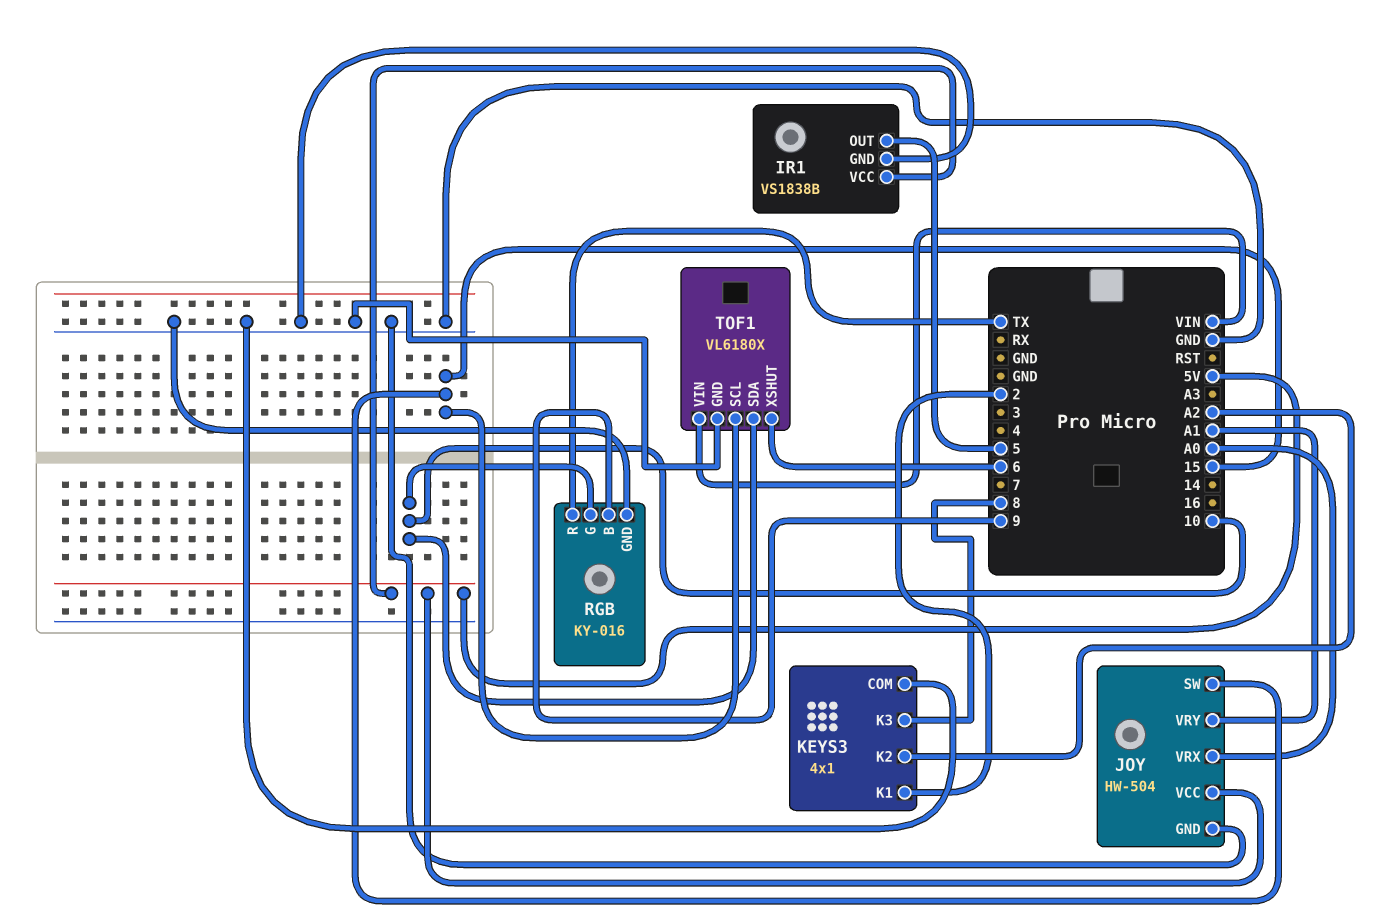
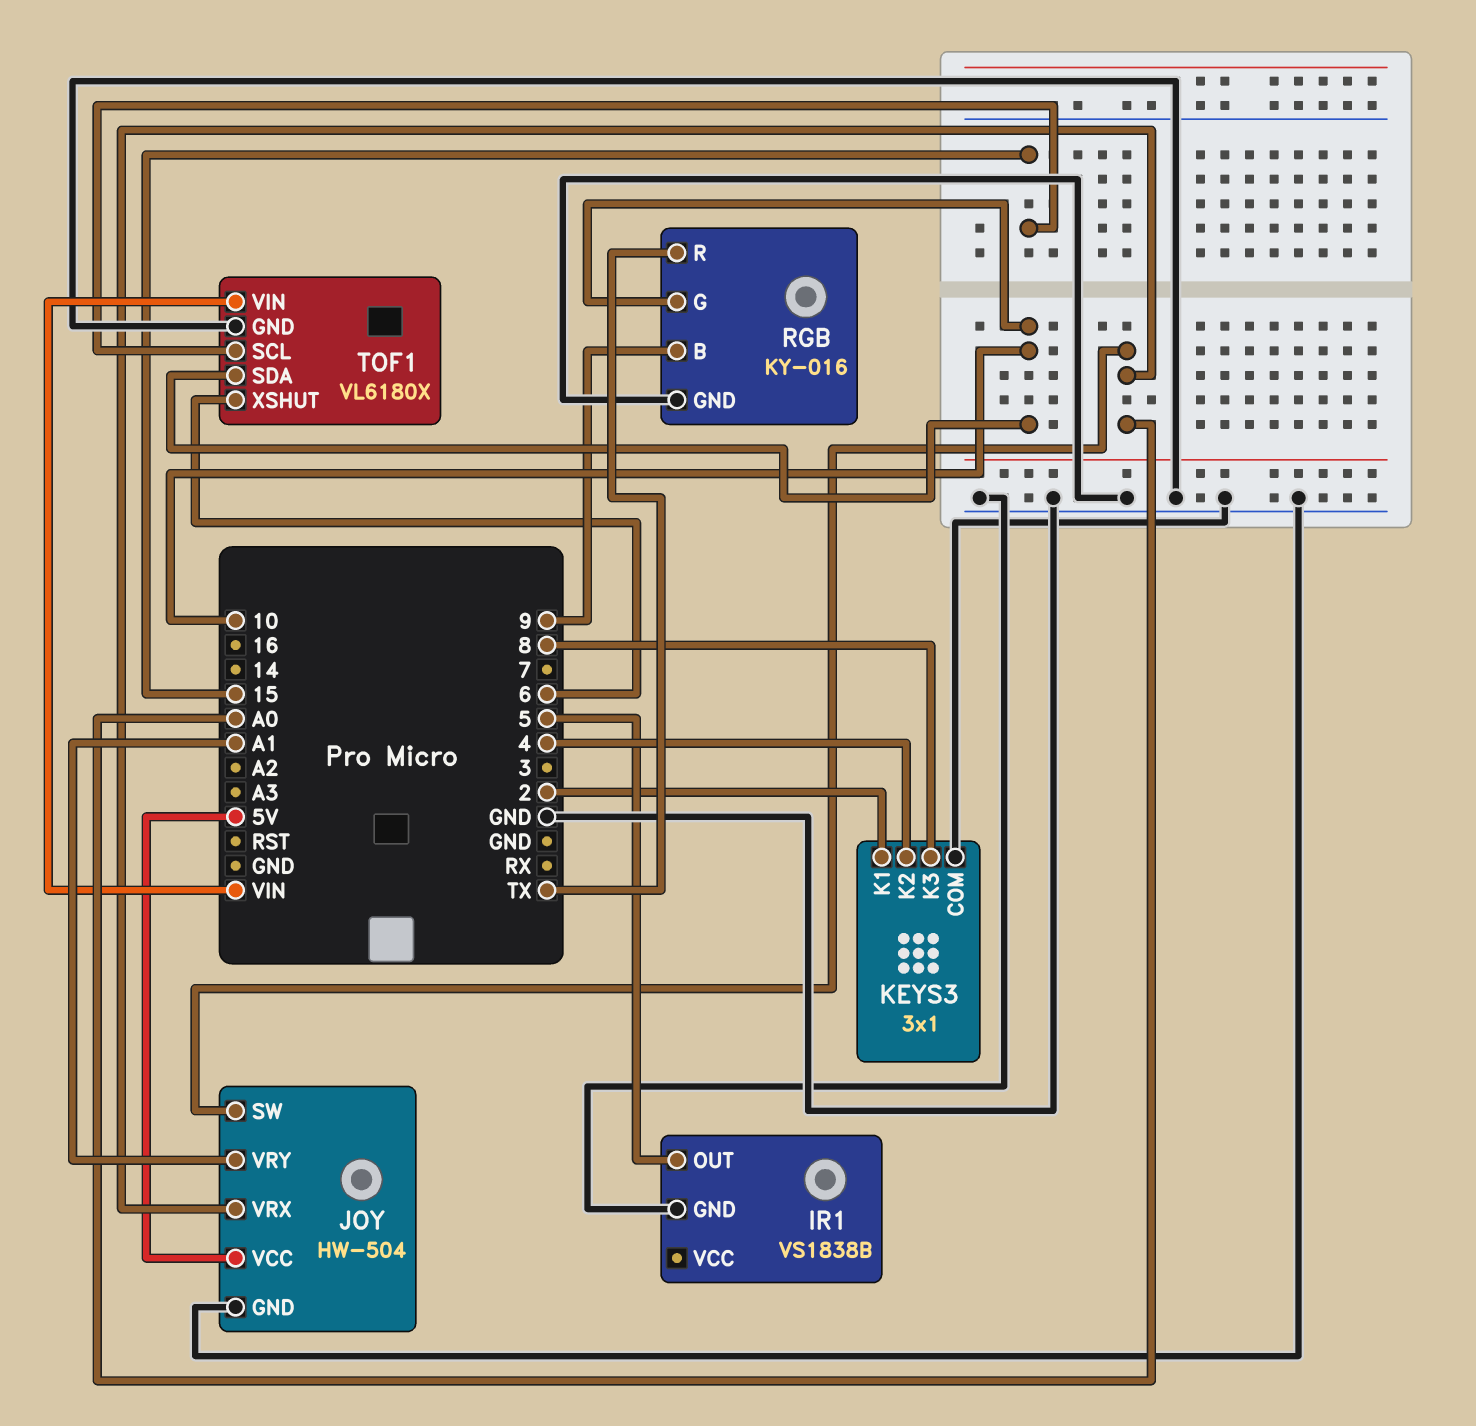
IR1 pin VCC: 5V -> none
JOY pin SW: 15 -> A0
KEYS3: 4x1 -> 3x1
KEYS3 pin K2: A2 -> 4

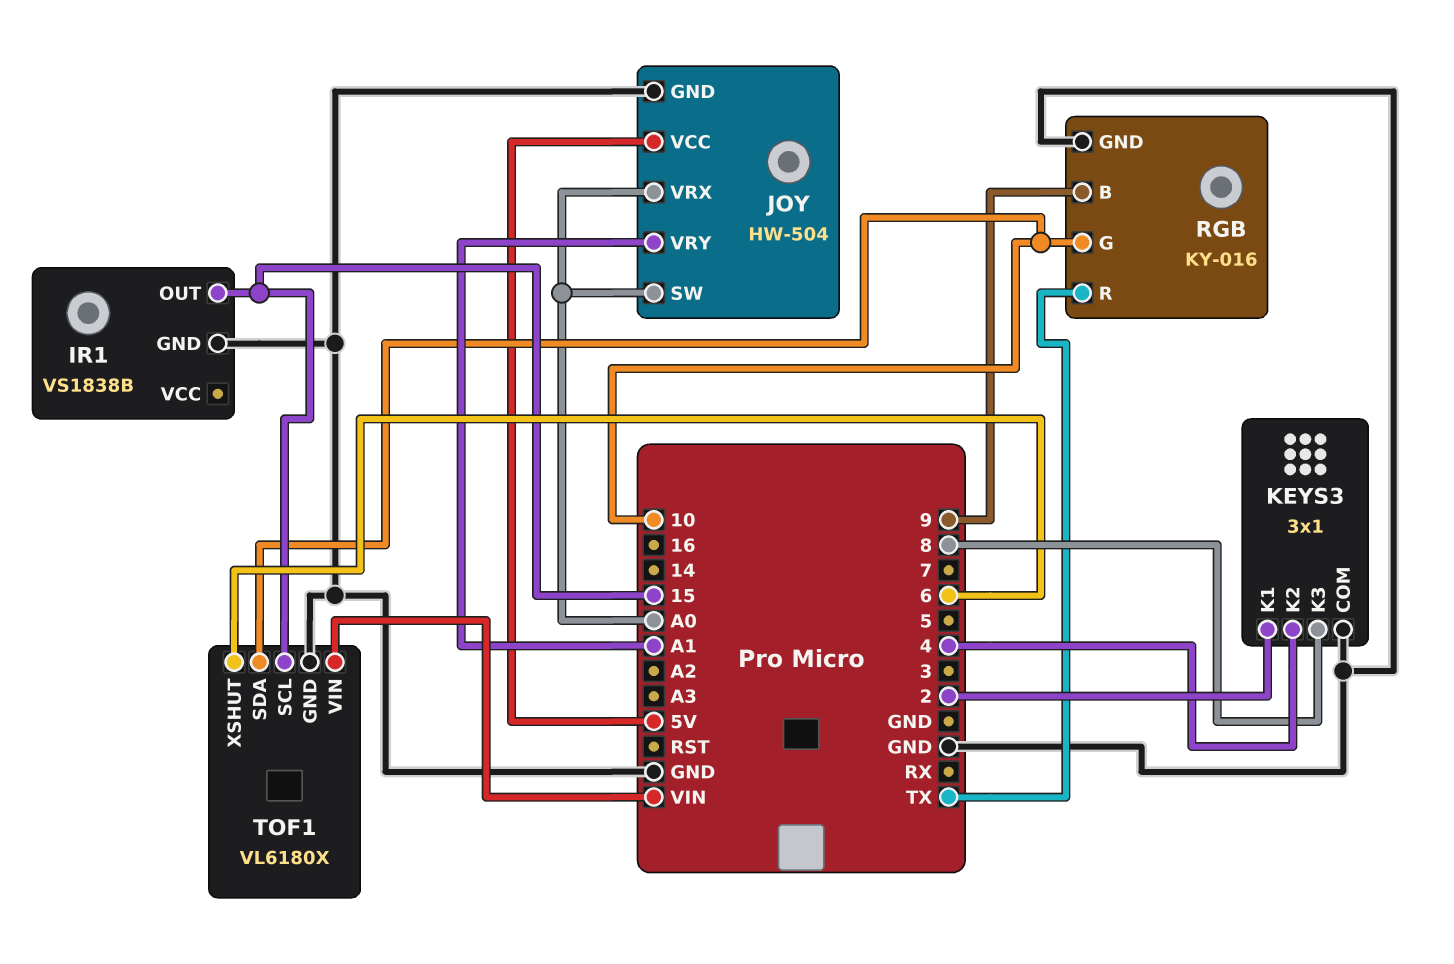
IR1 pin OUT: 5 -> 15

